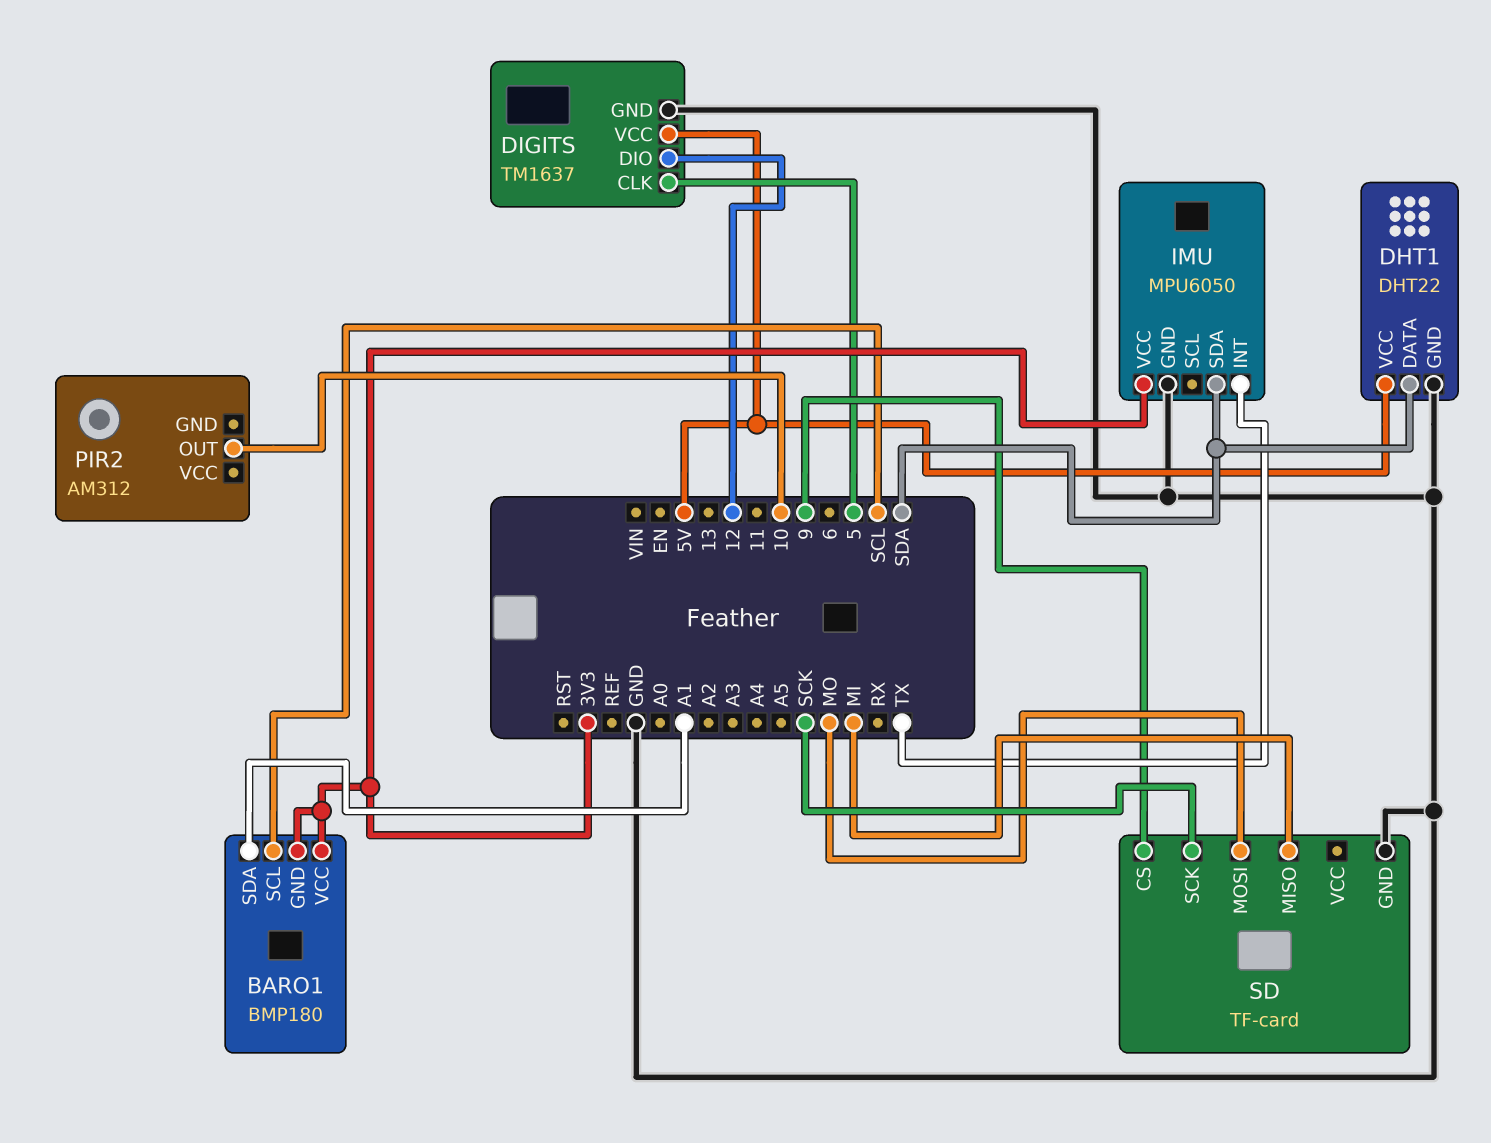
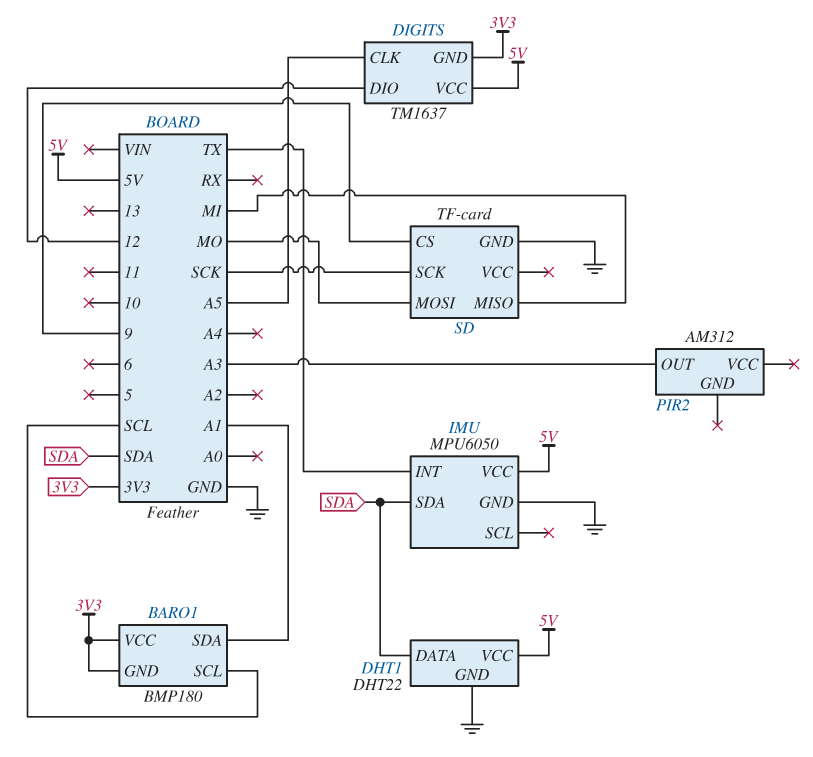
DIGITS pin CLK: 5 -> A5
DIGITS pin GND: GND -> 3V3
IMU pin VCC: 3V3 -> 5V
PIR2 pin OUT: 10 -> A3

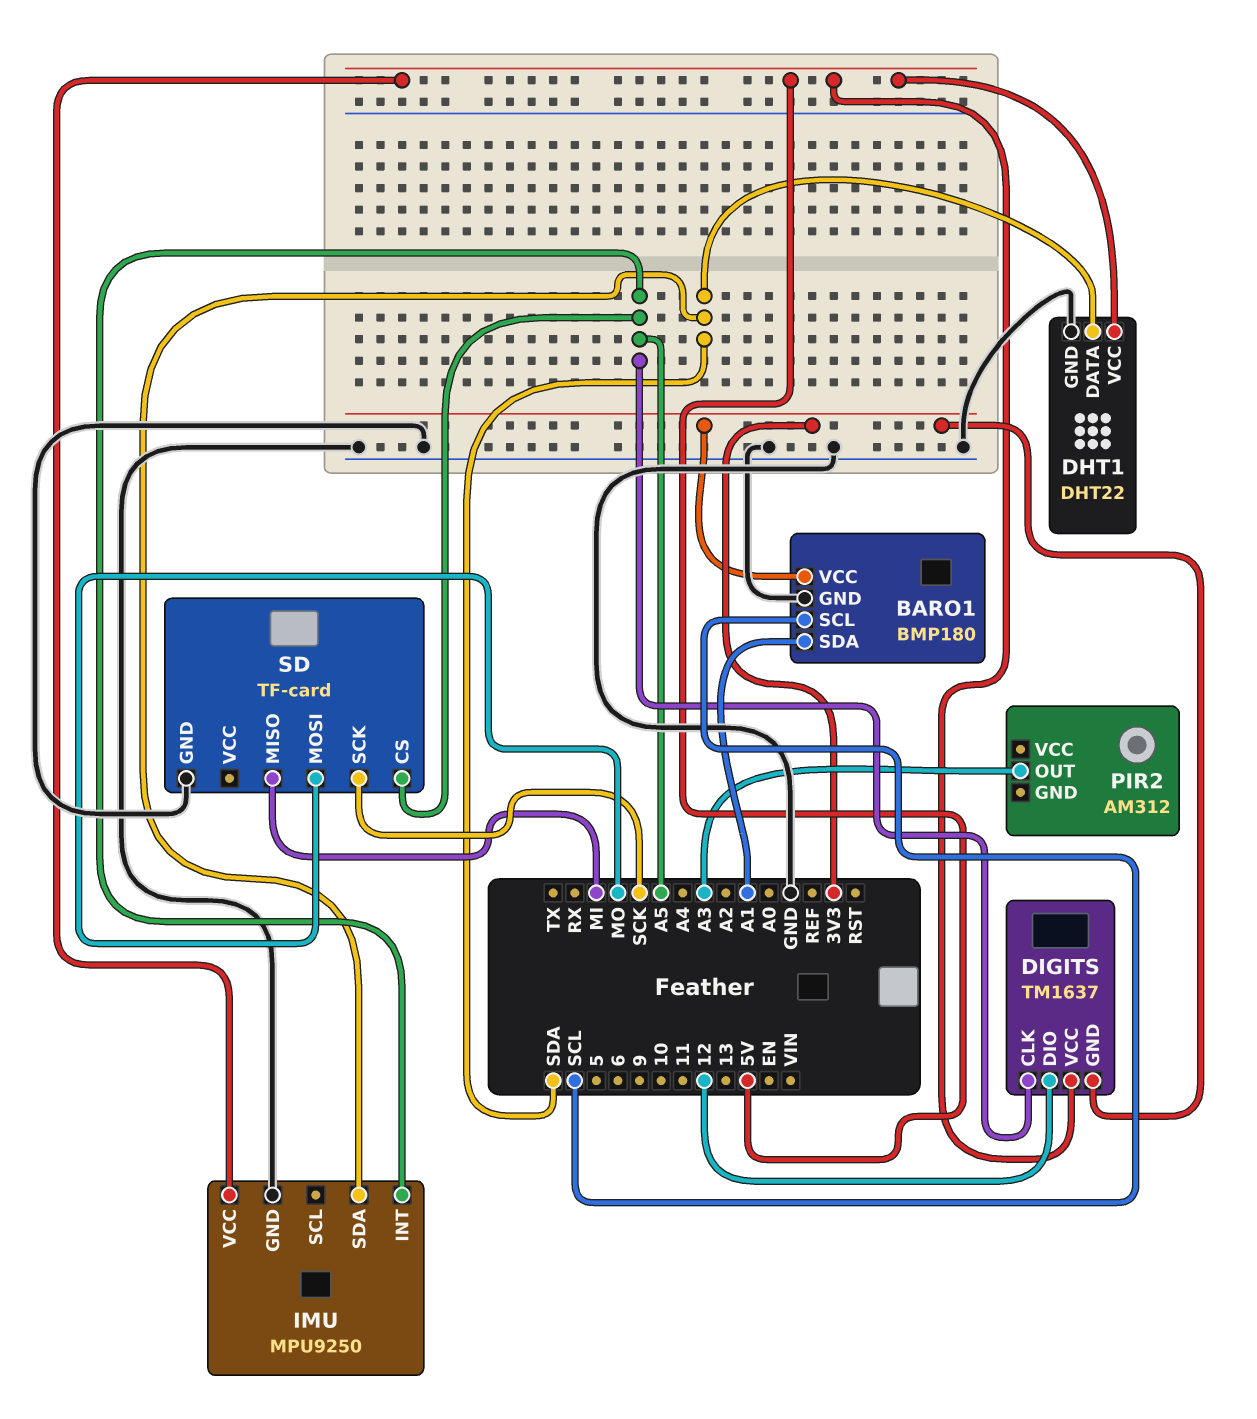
BARO1 pin GND: 3V3 -> GND
IMU: MPU6050 -> MPU9250
IMU pin INT: TX -> A5
SD pin CS: 9 -> A5

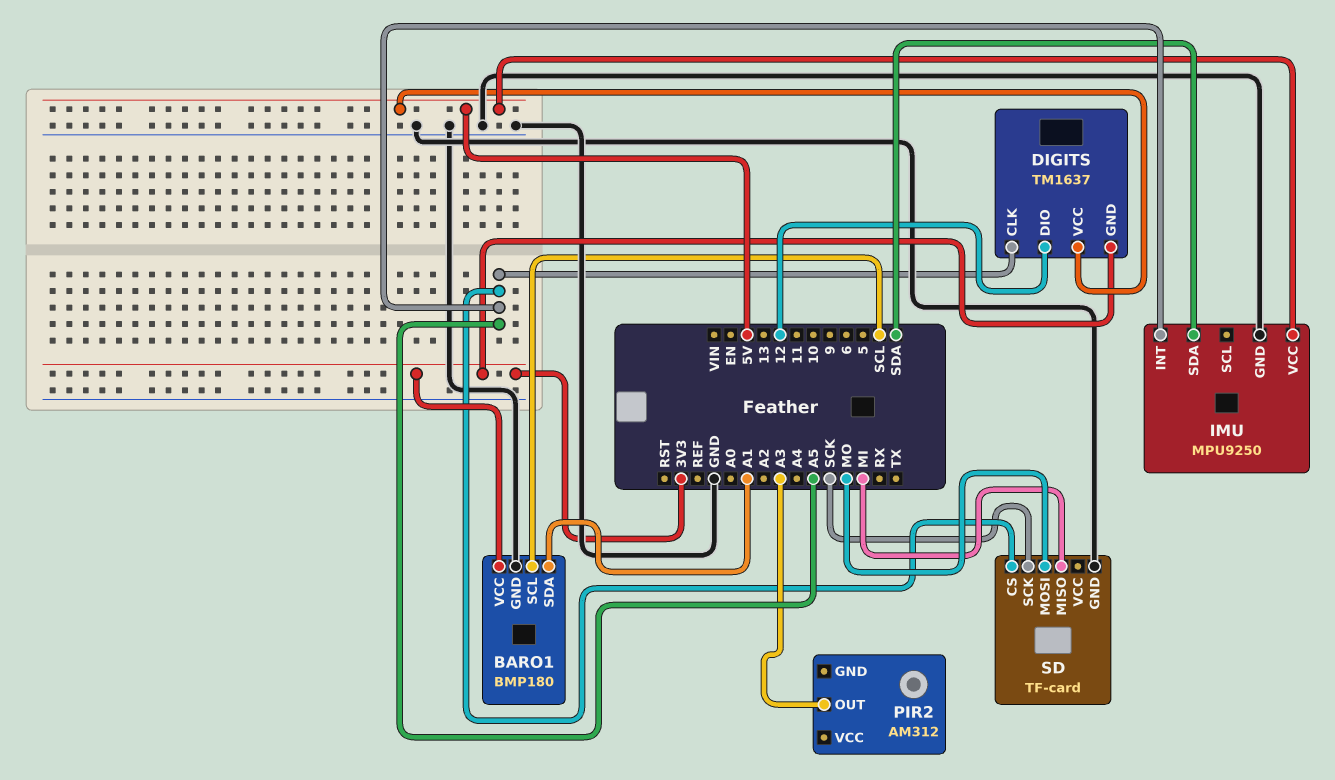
DHT1: DHT22 -> none
DHT1 pin DATA: SDA -> none
DHT1 pin GND: GND -> none
DHT1 pin VCC: 5V -> none

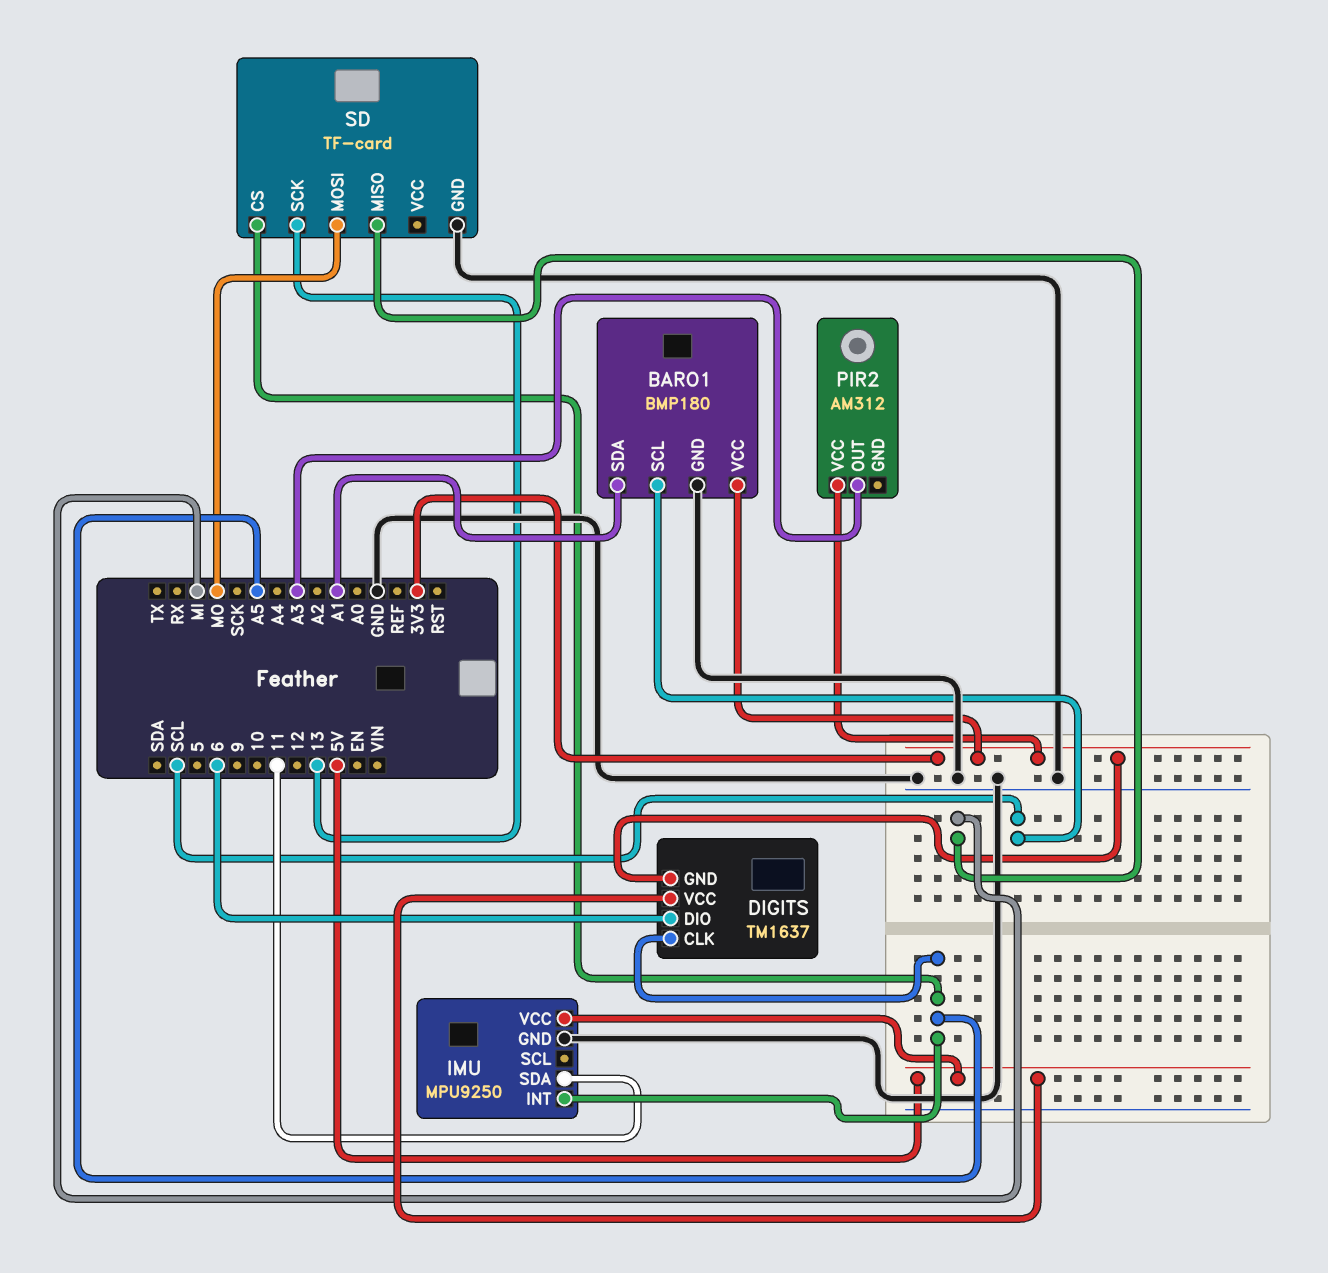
DIGITS pin DIO: 12 -> 6
IMU pin SDA: SDA -> 11
PIR2 pin VCC: none -> 3V3
SD pin SCK: SCK -> 13

